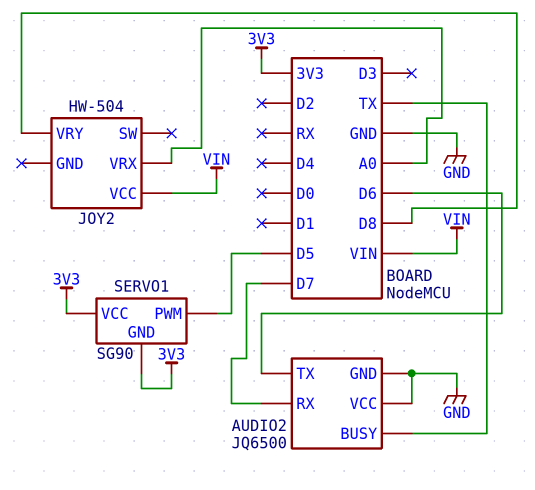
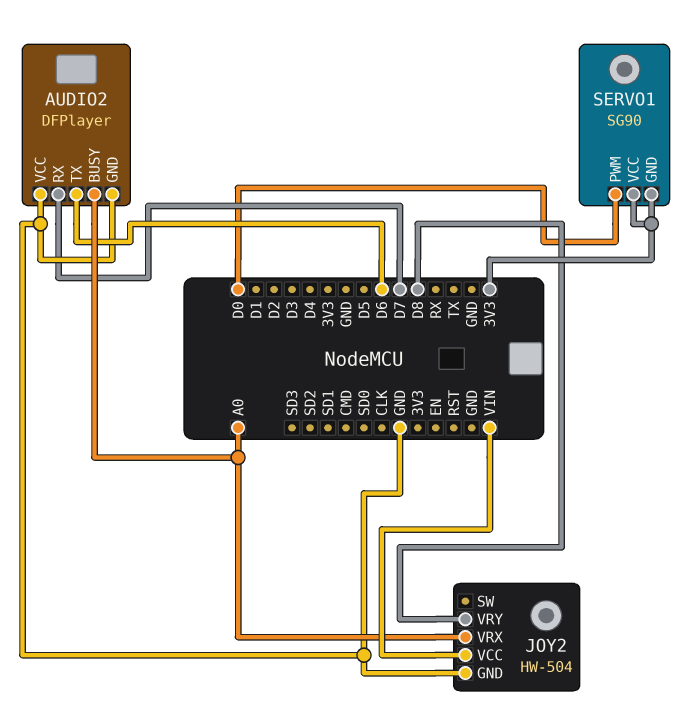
AUDIO2: JQ6500 -> DFPlayer
AUDIO2 pin BUSY: TX -> A0
JOY2 pin GND: none -> GND
SERVO1 pin PWM: D5 -> D0

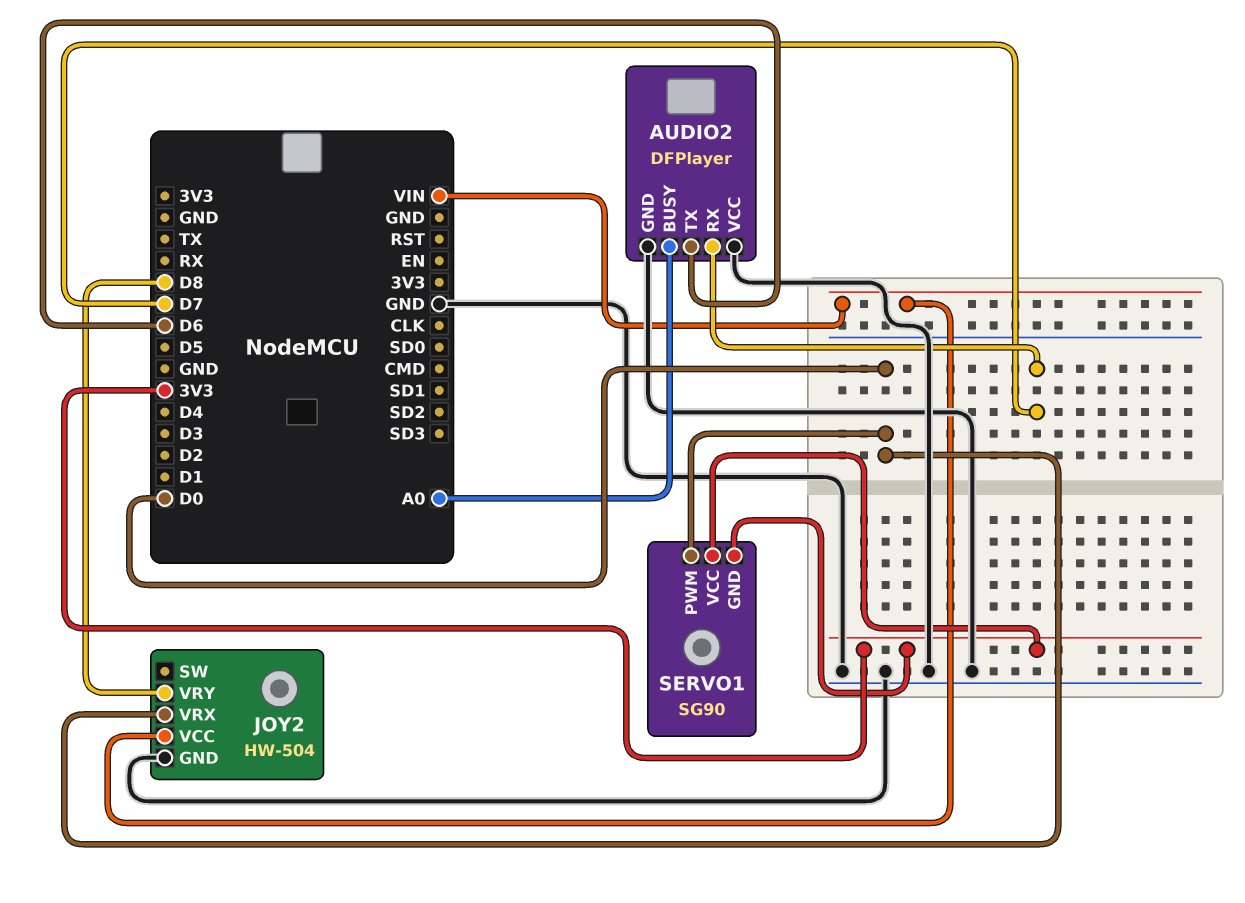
JOY2 pin VRX: A0 -> D0

